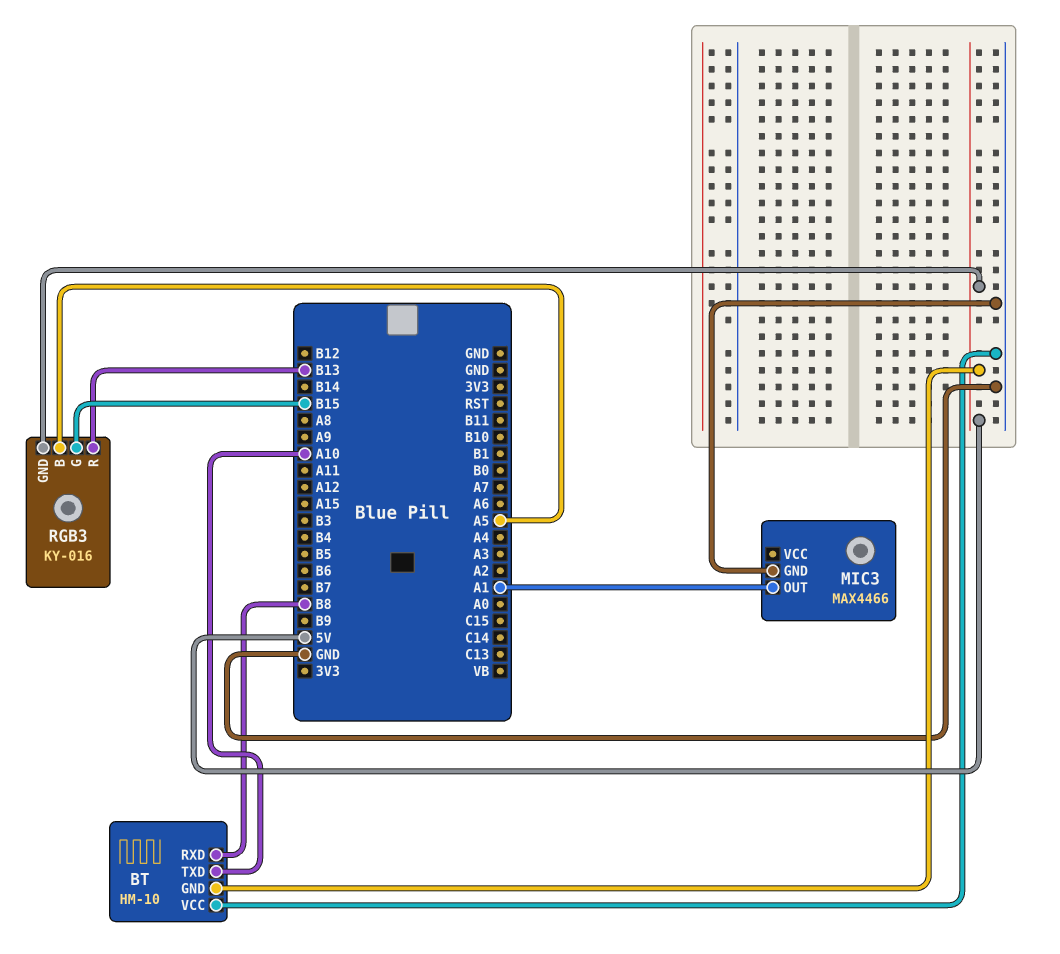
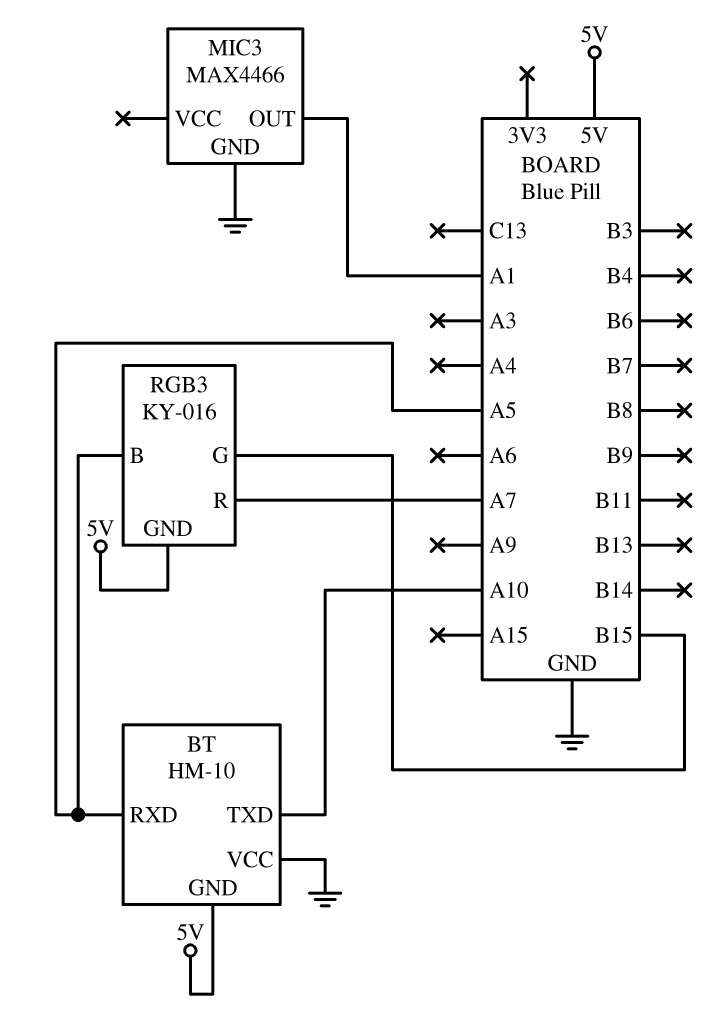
BT pin RXD: B8 -> A5
RGB3 pin R: B13 -> A7

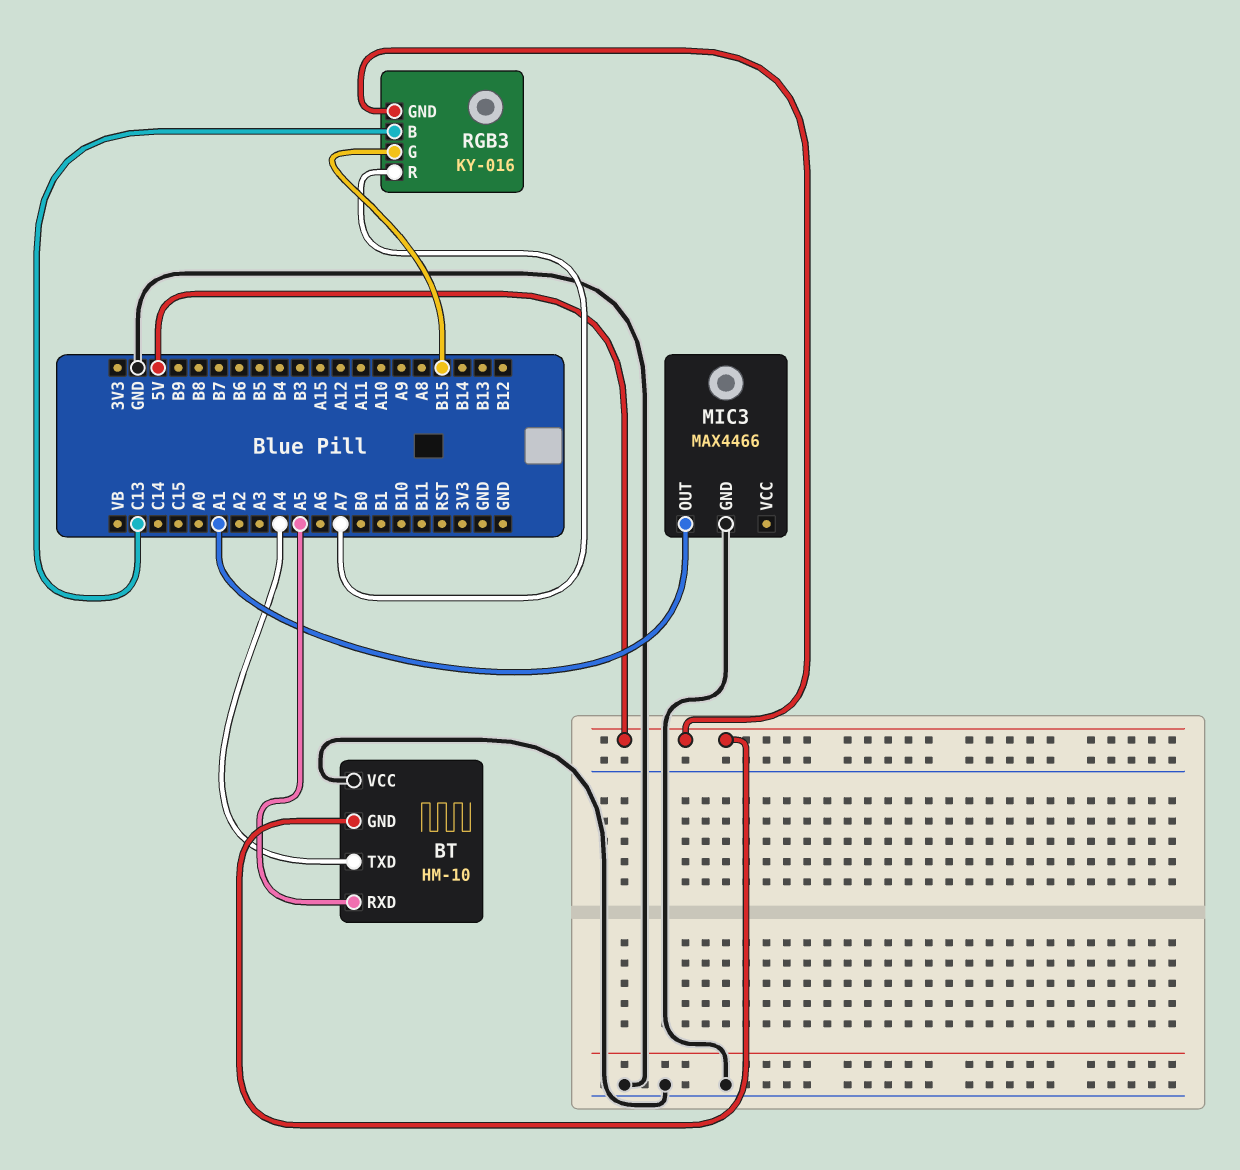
BT pin TXD: A10 -> A4
RGB3 pin B: A5 -> C13

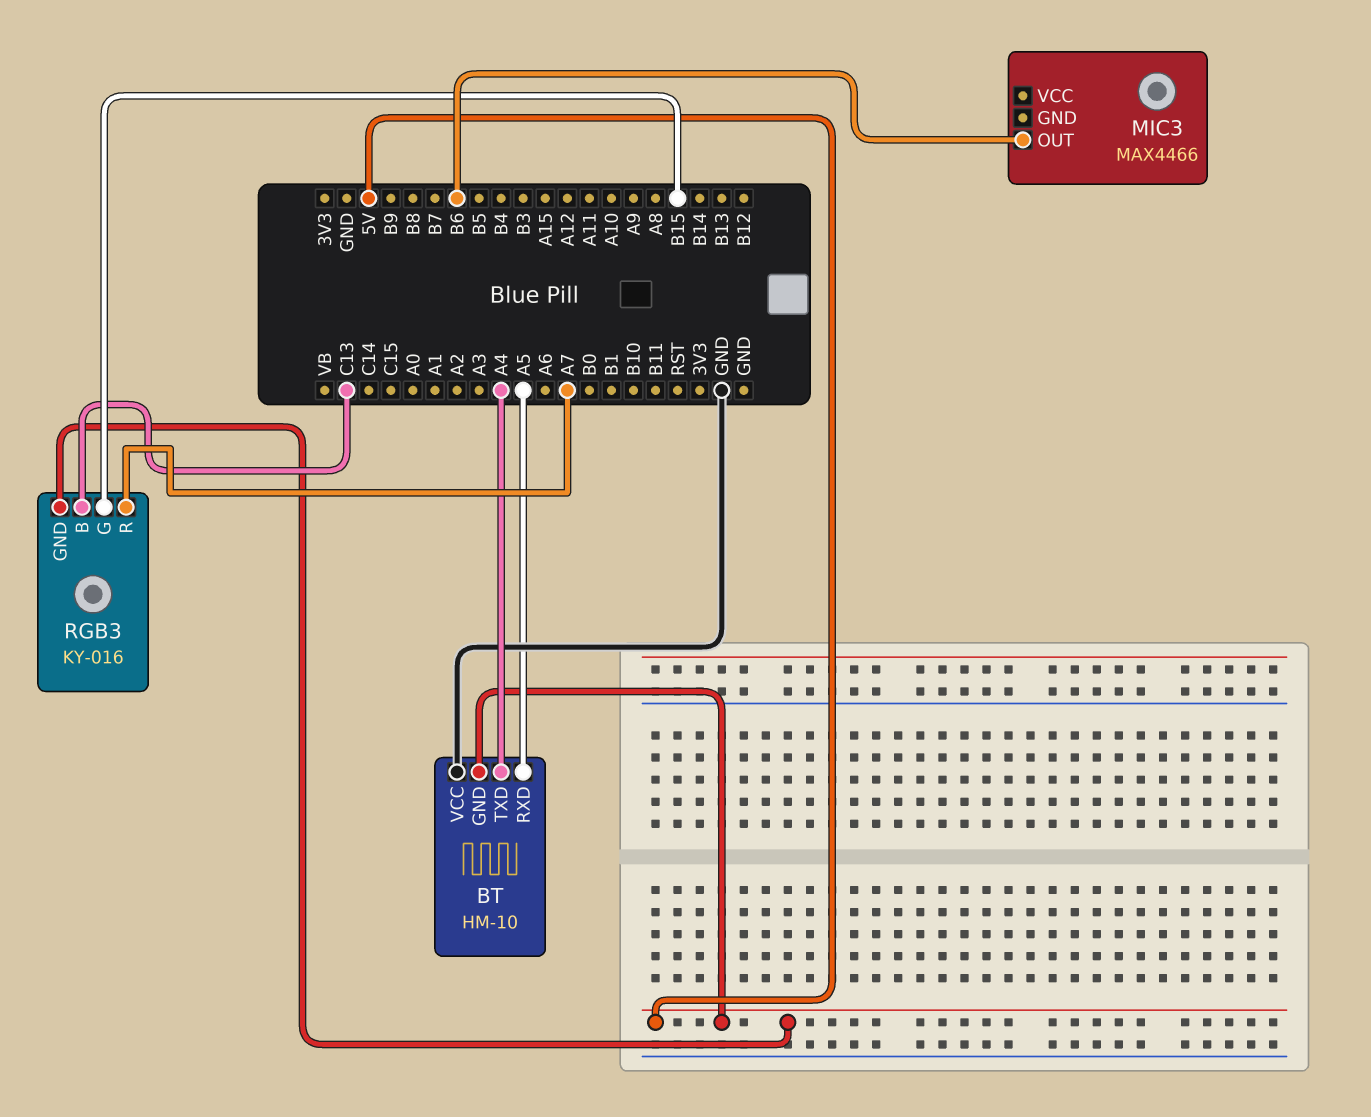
MIC3 pin GND: GND -> none
MIC3 pin OUT: A1 -> B6

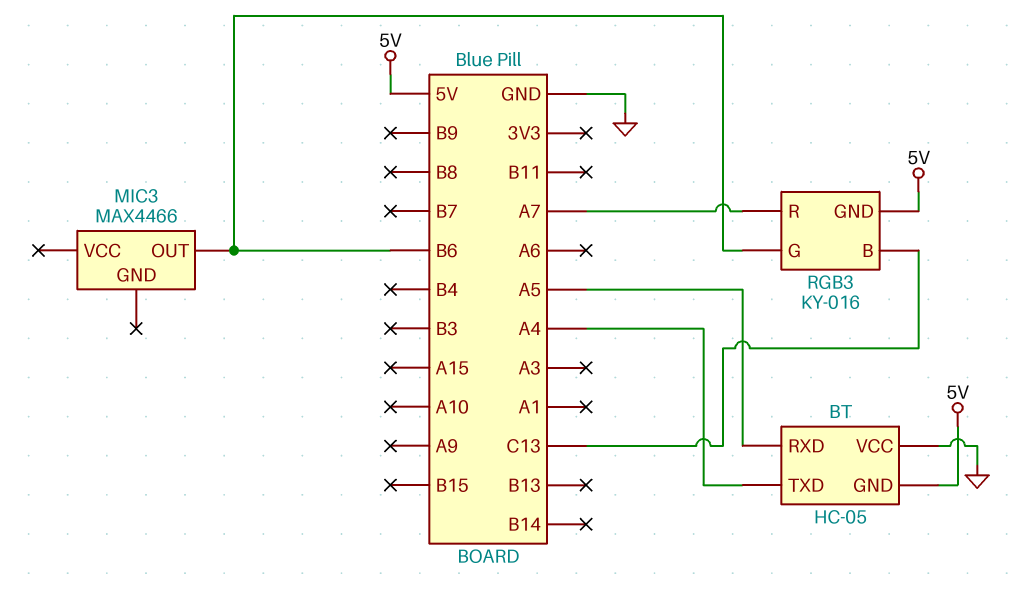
BT: HM-10 -> HC-05
RGB3 pin G: B15 -> B6

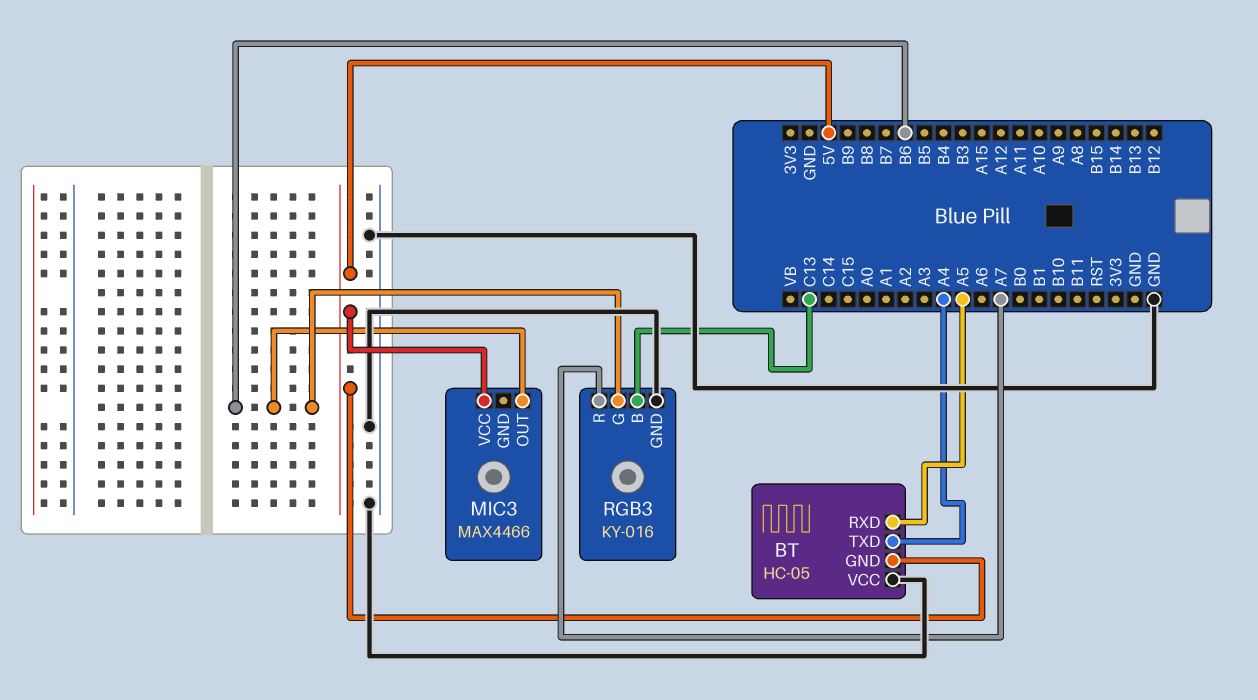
MIC3 pin VCC: none -> 5V
RGB3 pin GND: 5V -> GND

